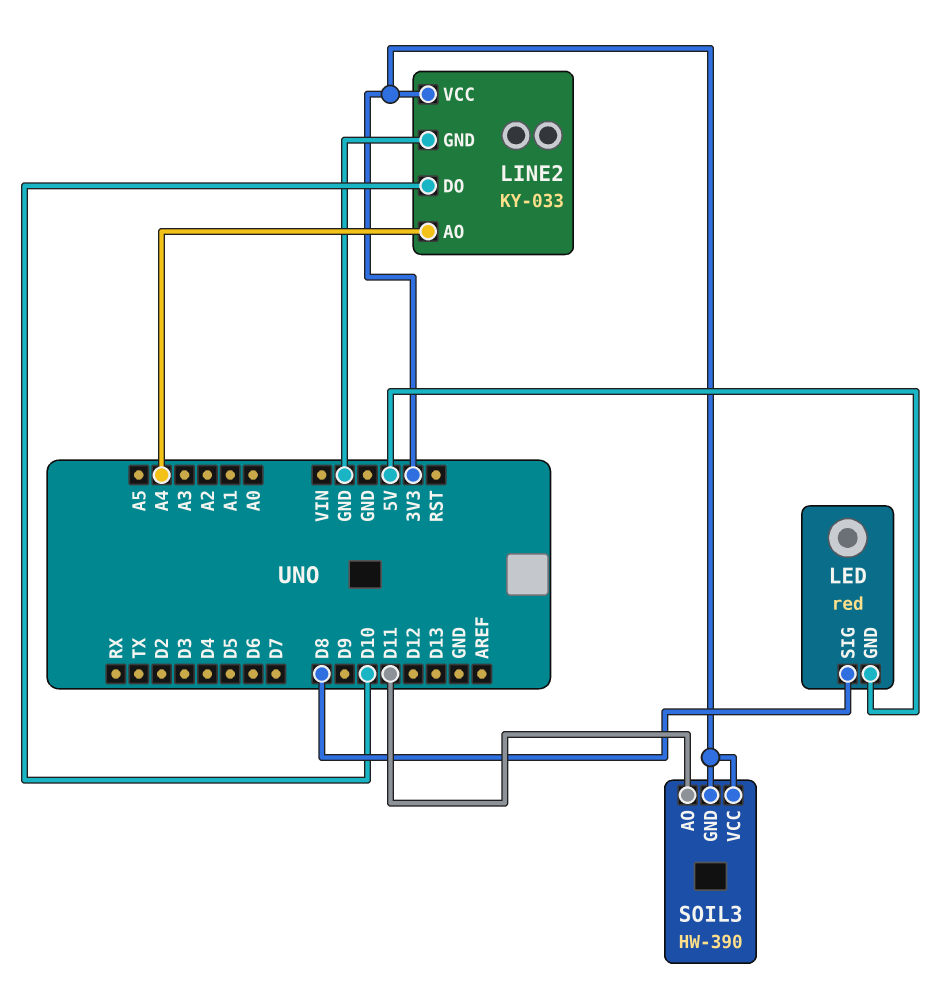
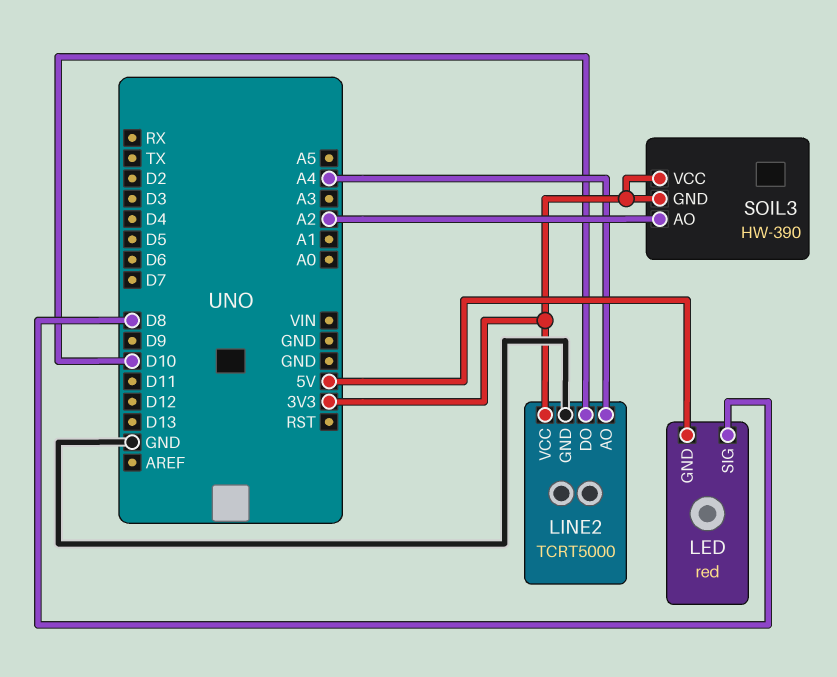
LINE2: KY-033 -> TCRT5000
SOIL3 pin AO: D11 -> A2

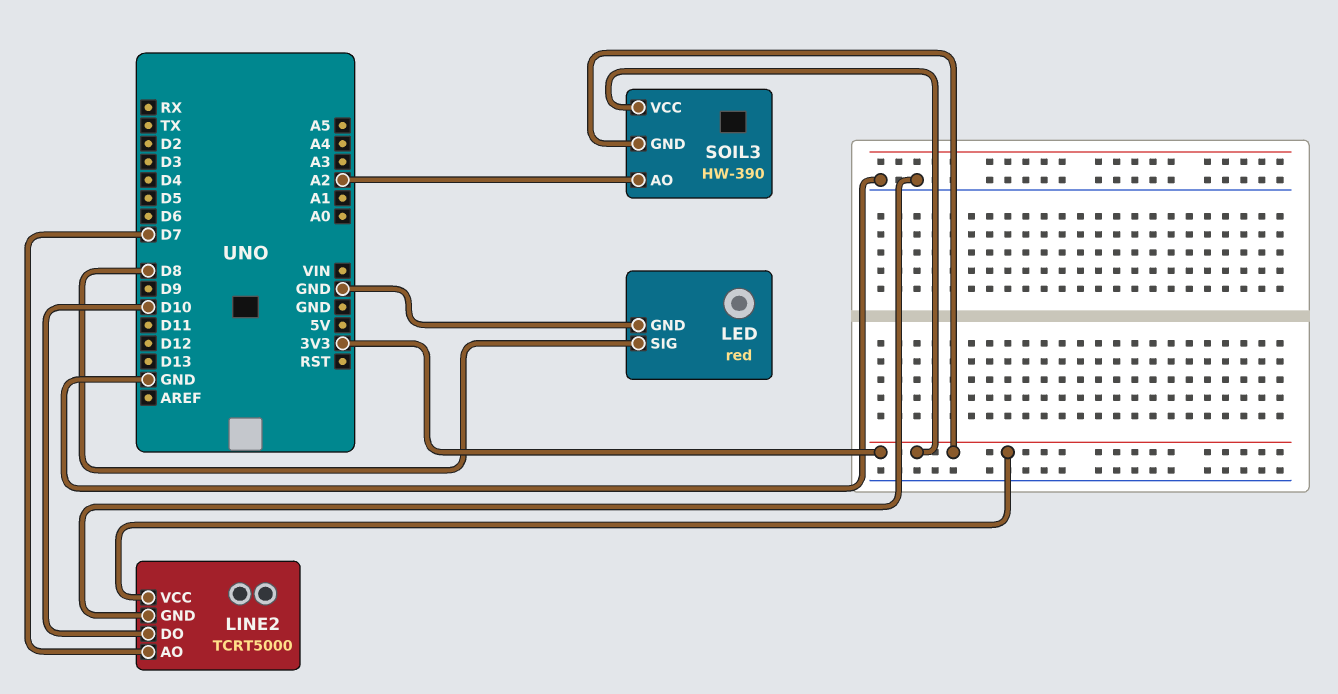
LED pin GND: 5V -> GND
LINE2 pin AO: A4 -> D7

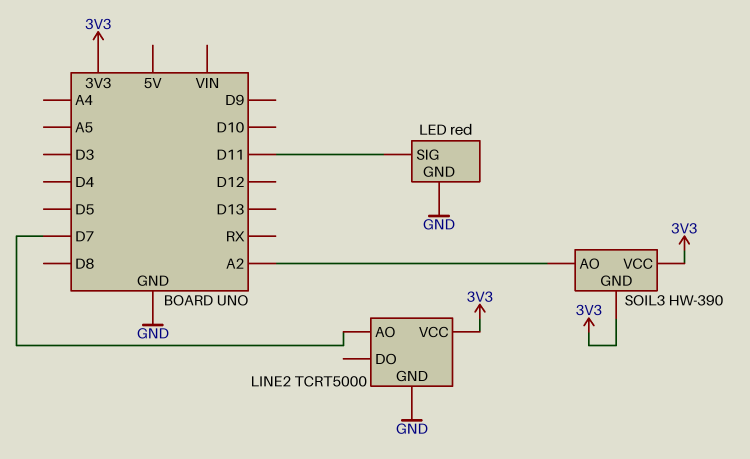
LED pin SIG: D8 -> D11
LINE2 pin DO: D10 -> none

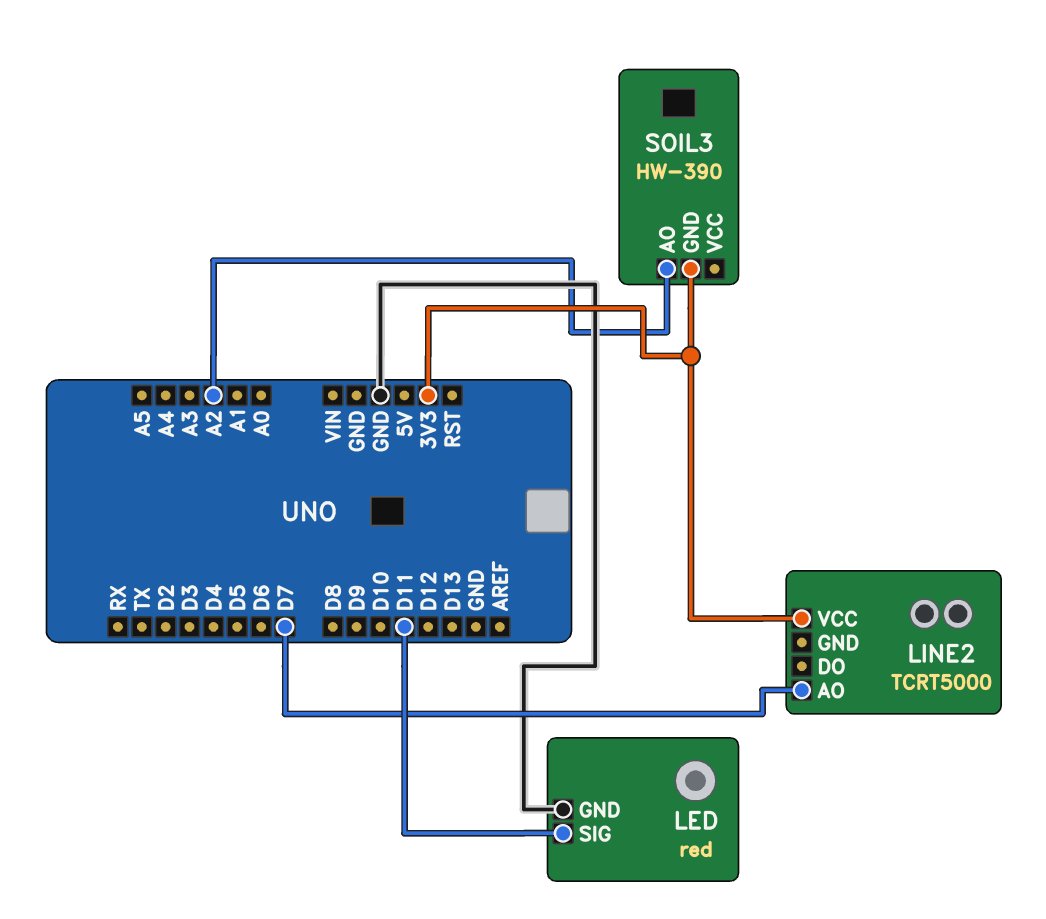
LINE2 pin GND: GND -> none
SOIL3 pin VCC: 3V3 -> none

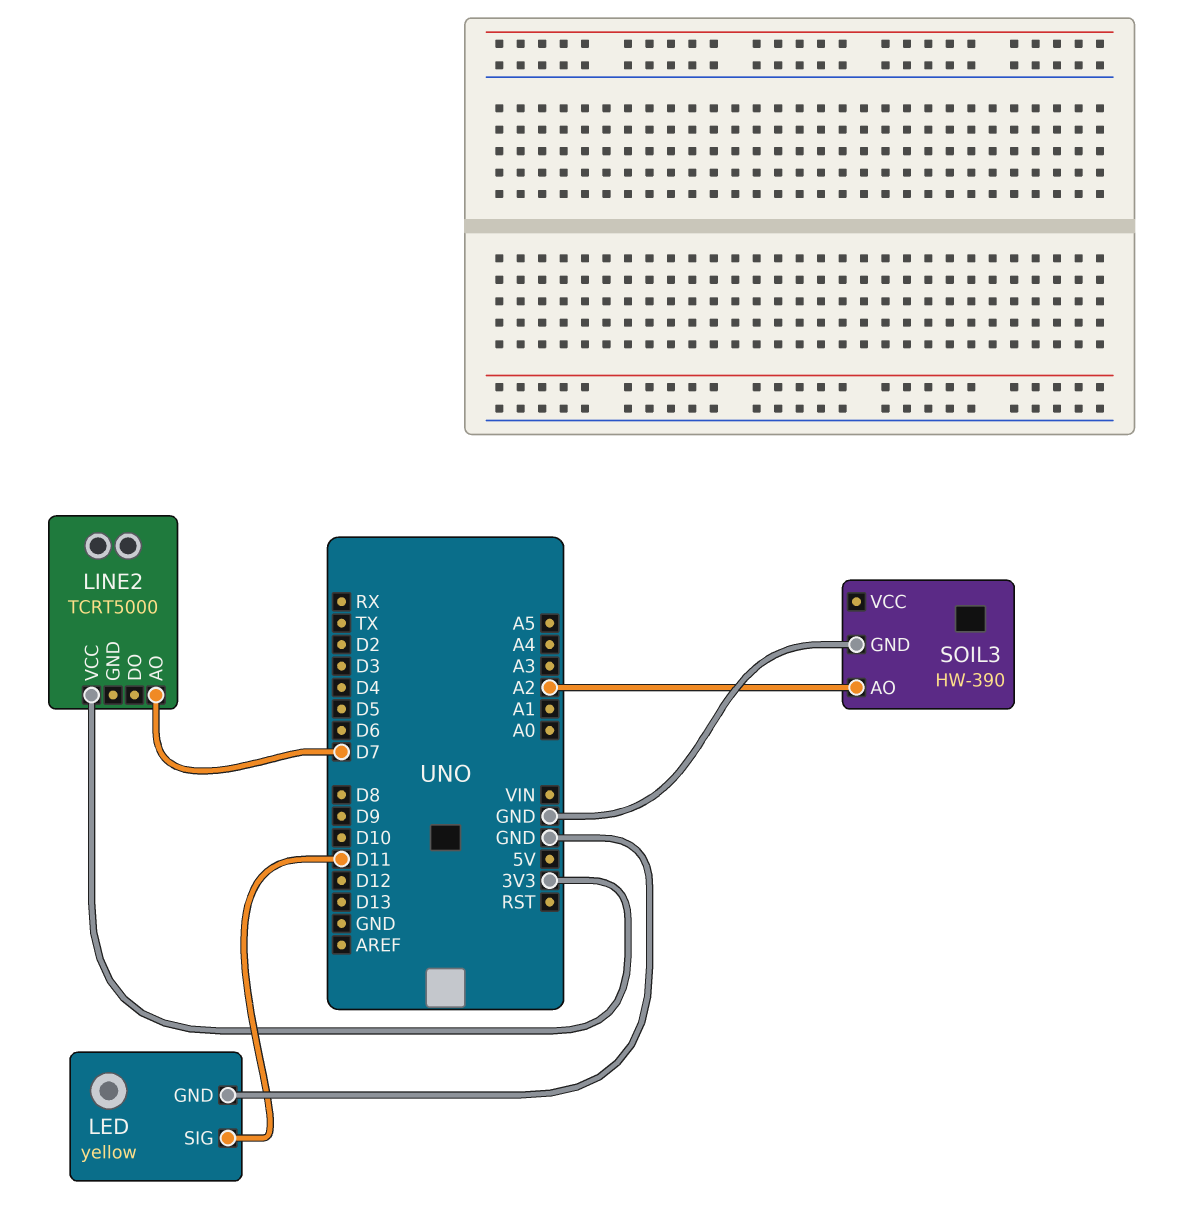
LED: red -> yellow
SOIL3 pin GND: 3V3 -> GND

